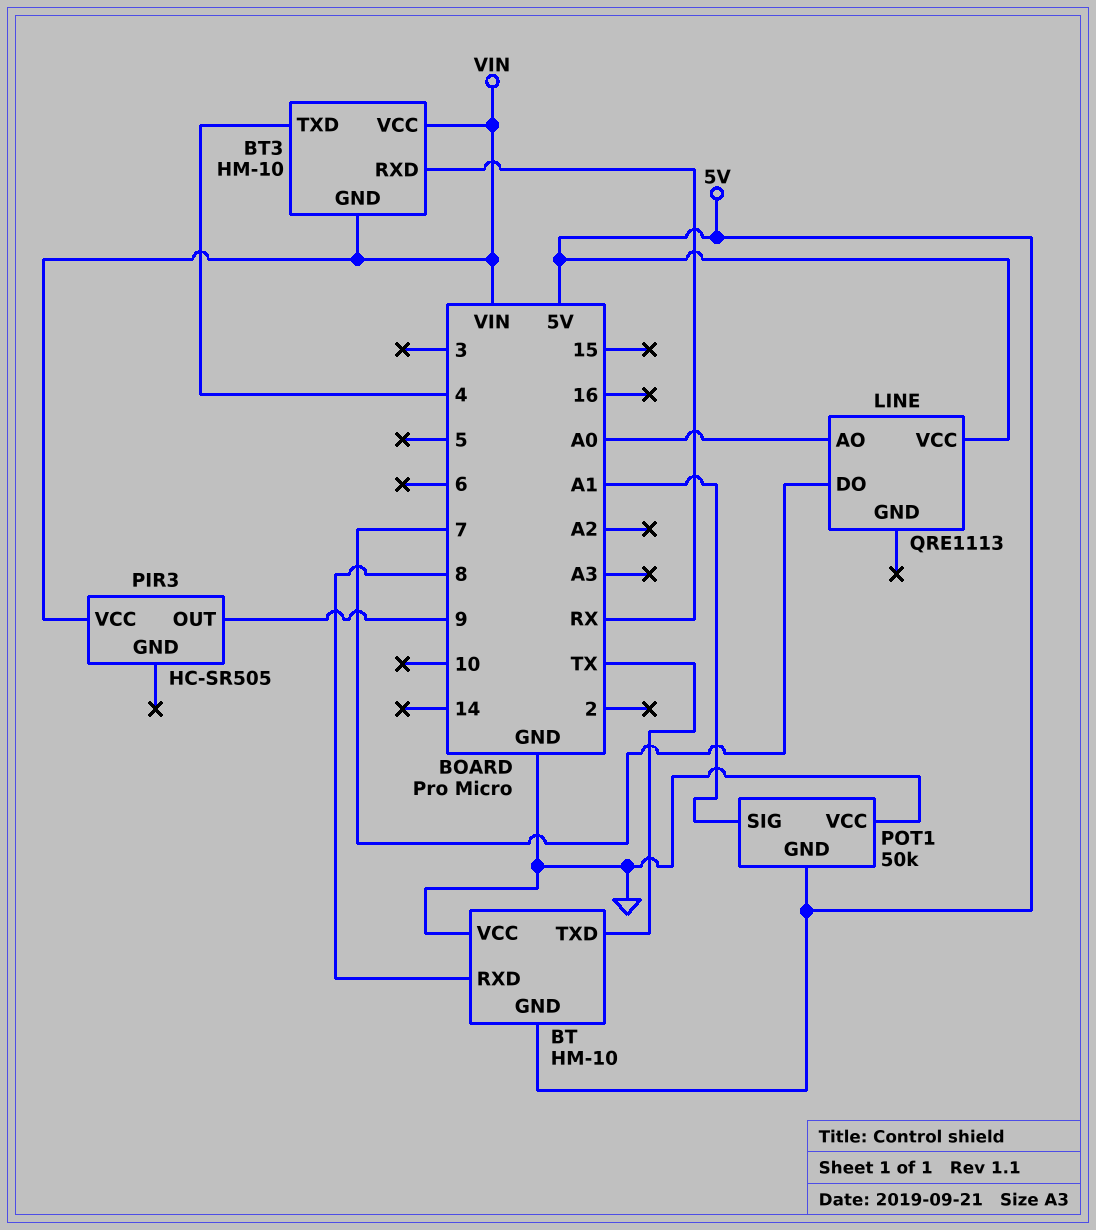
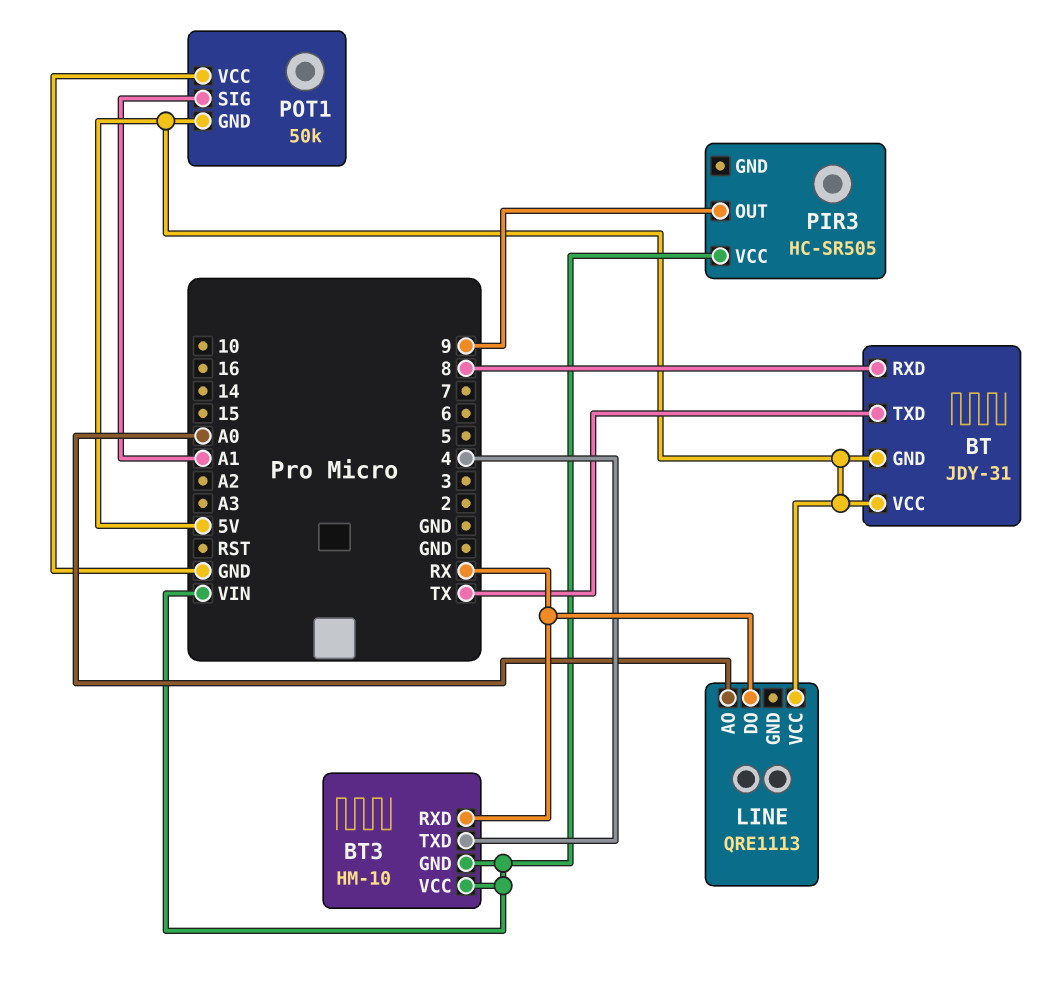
BT: HM-10 -> JDY-31
BT pin VCC: GND -> 5V
LINE pin DO: 7 -> RX

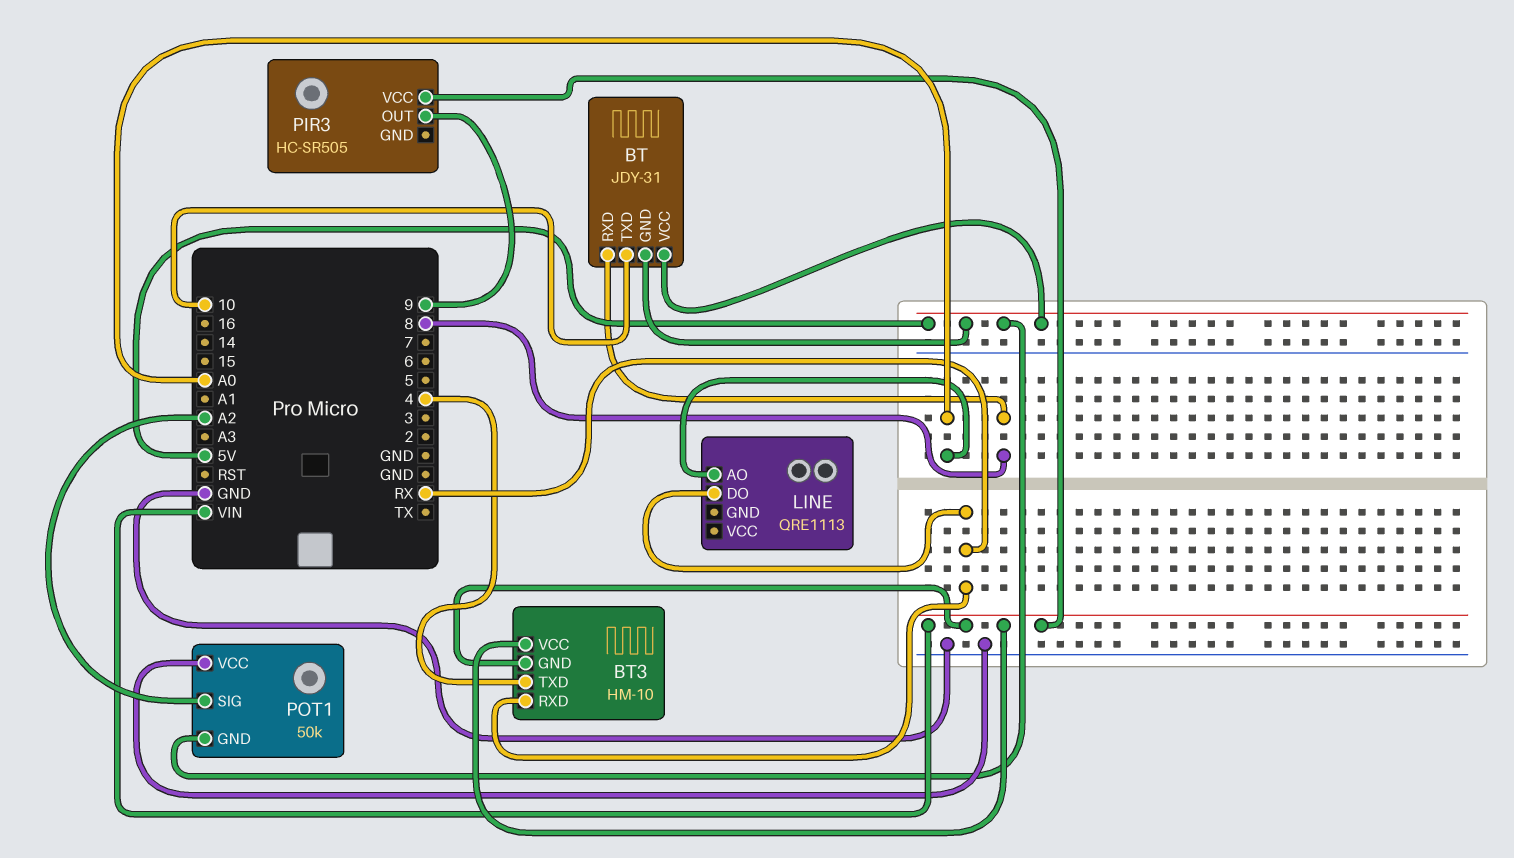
BT pin TXD: TX -> 10
LINE pin VCC: 5V -> none
POT1 pin SIG: A1 -> A2

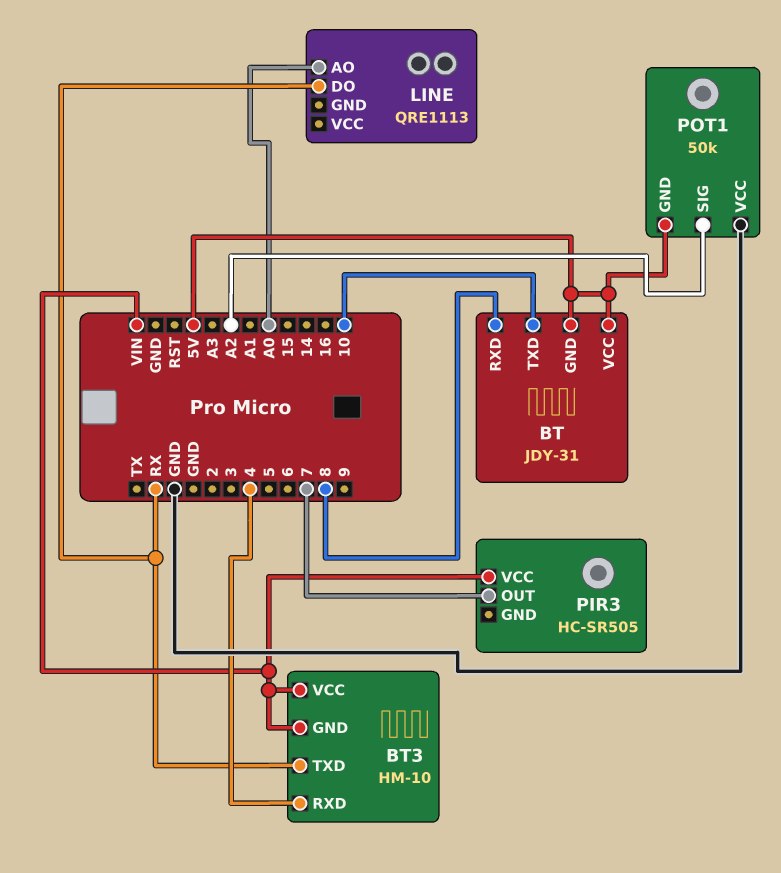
BT3 pin RXD: RX -> 4
BT3 pin TXD: 4 -> RX
PIR3 pin OUT: 9 -> 7

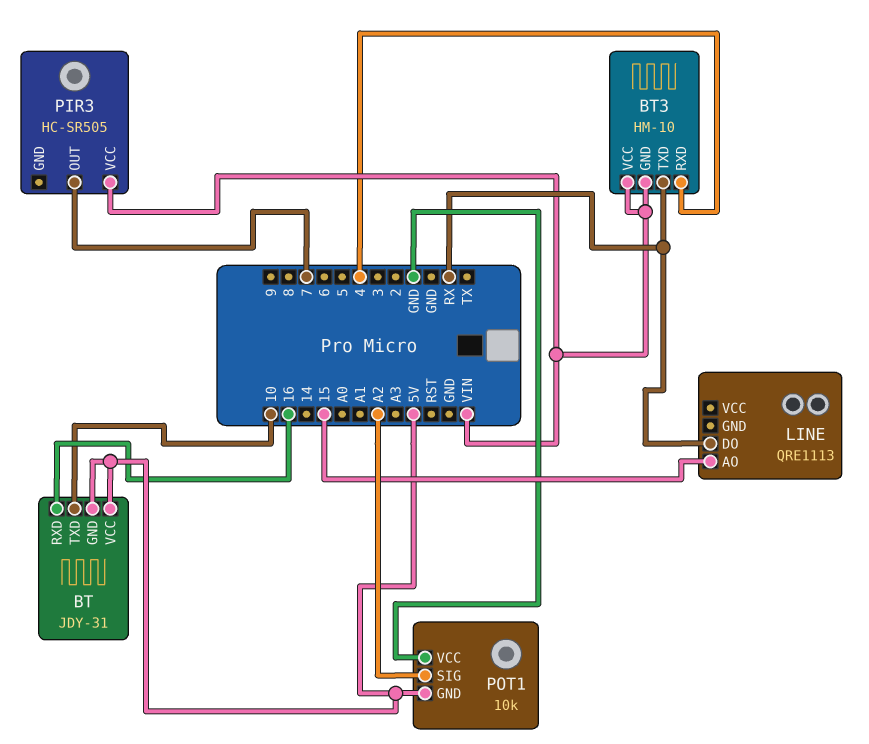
BT pin RXD: 8 -> 16
LINE pin AO: A0 -> 15
POT1: 50k -> 10k

